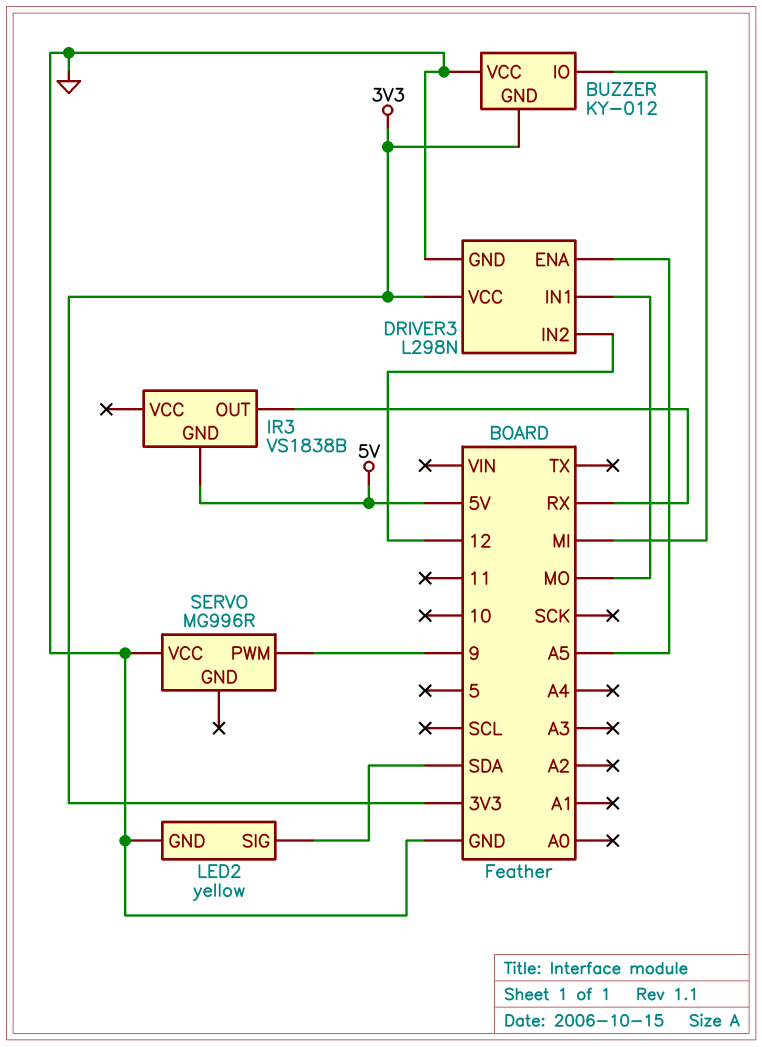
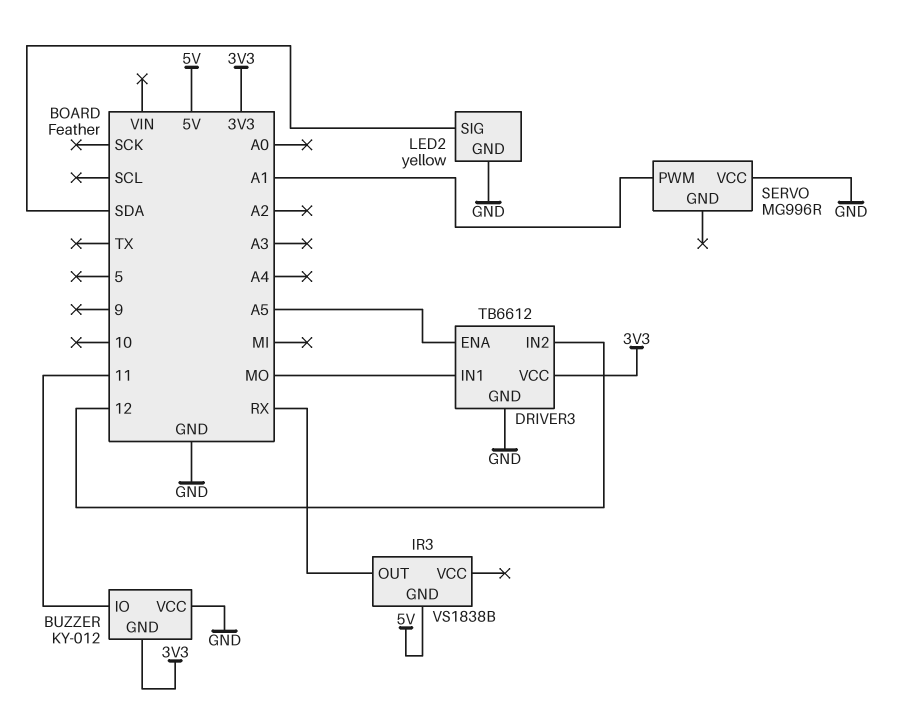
BUZZER pin IO: MI -> 11
DRIVER3: L298N -> TB6612
SERVO pin PWM: 9 -> A1

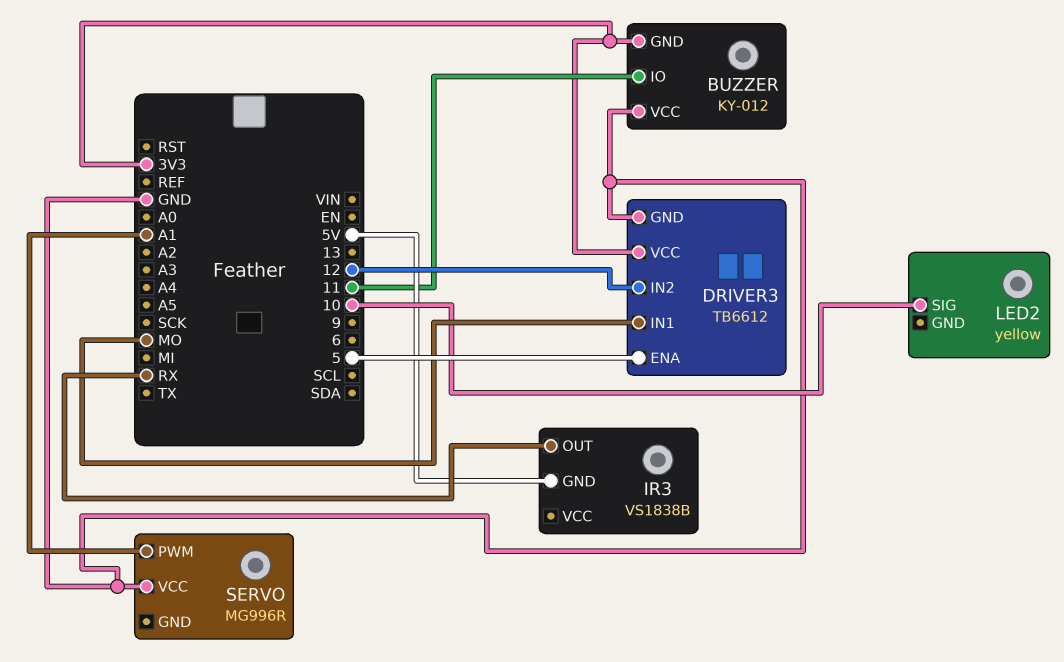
DRIVER3 pin ENA: A5 -> 5
LED2 pin GND: GND -> none
LED2 pin SIG: SDA -> 10

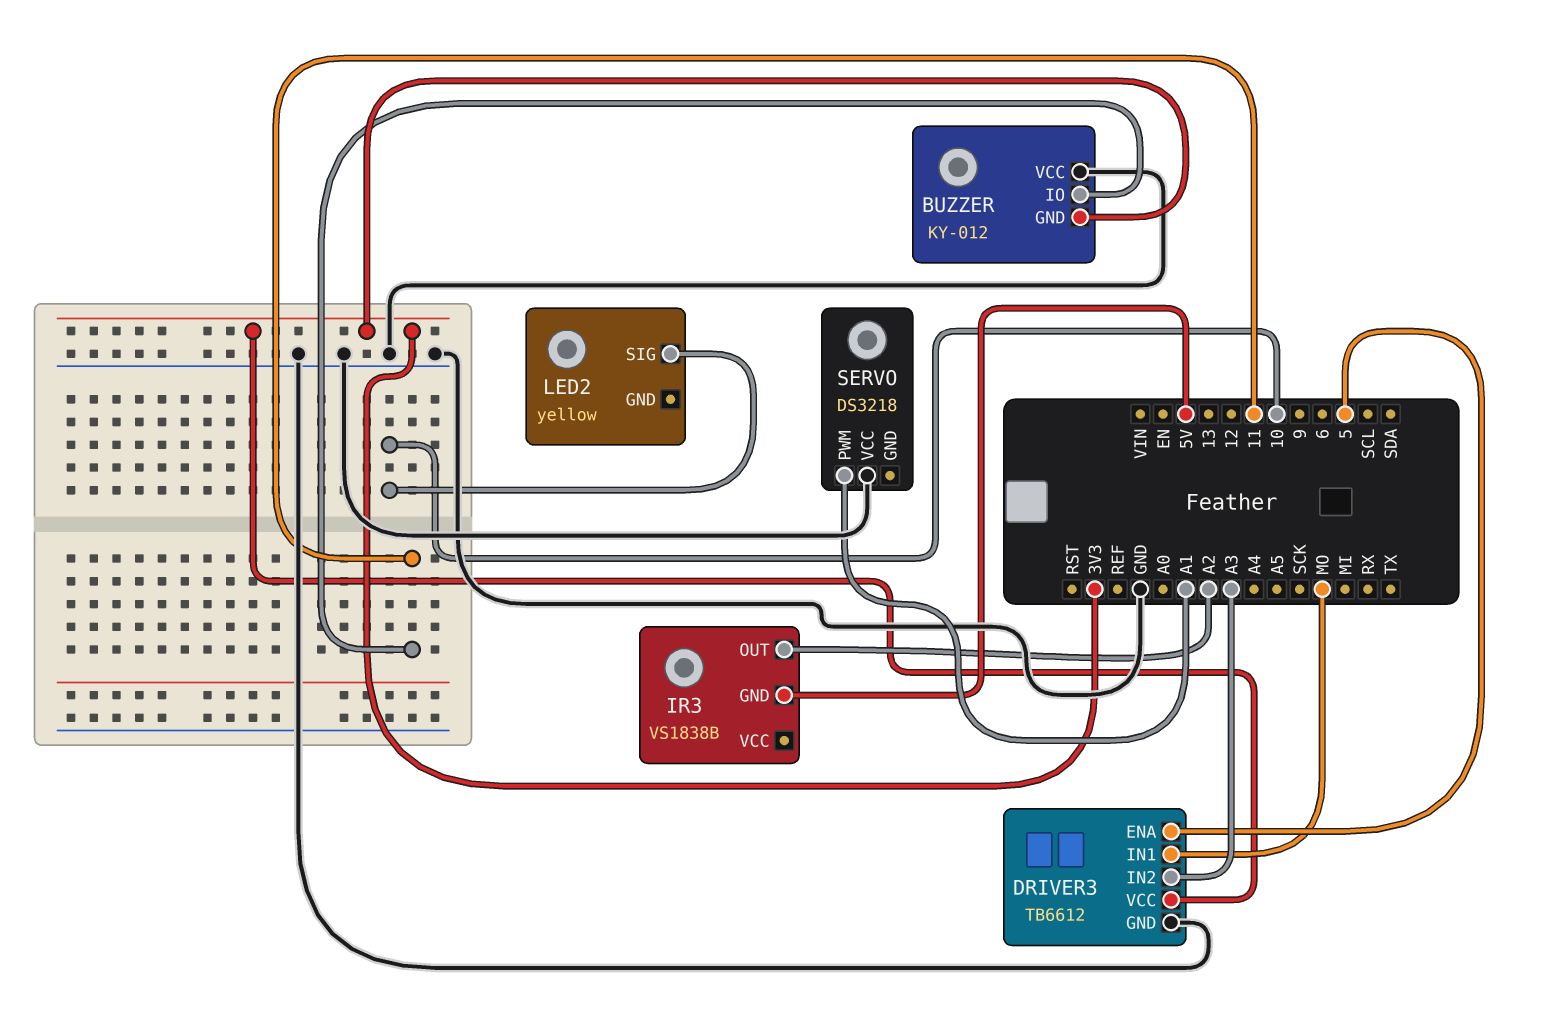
DRIVER3 pin IN2: 12 -> A3
IR3 pin OUT: RX -> A2
SERVO: MG996R -> DS3218

